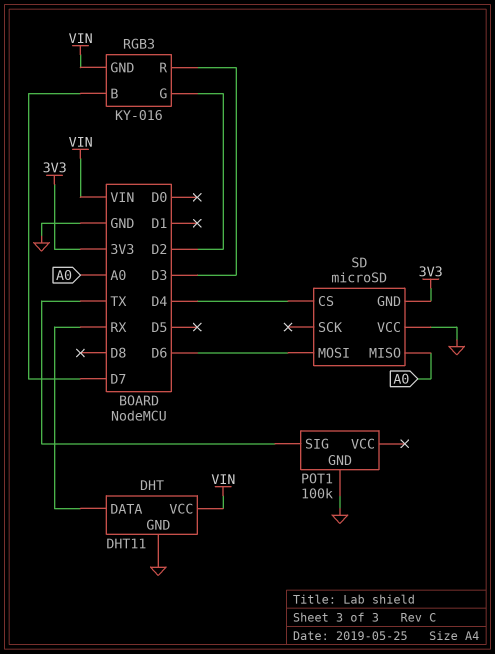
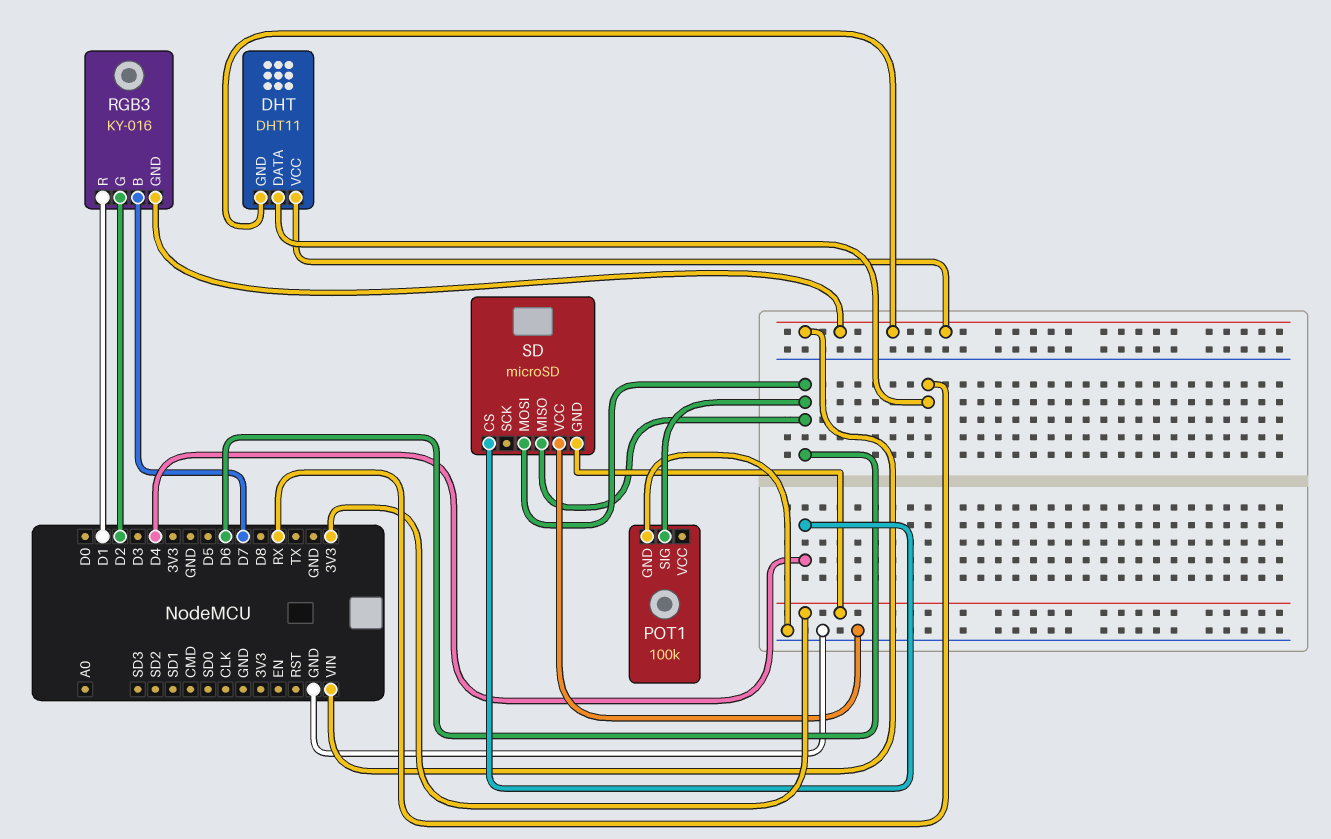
DHT pin GND: GND -> VIN
POT1 pin SIG: TX -> D6
RGB3 pin R: D3 -> D1
SD pin MISO: A0 -> D6

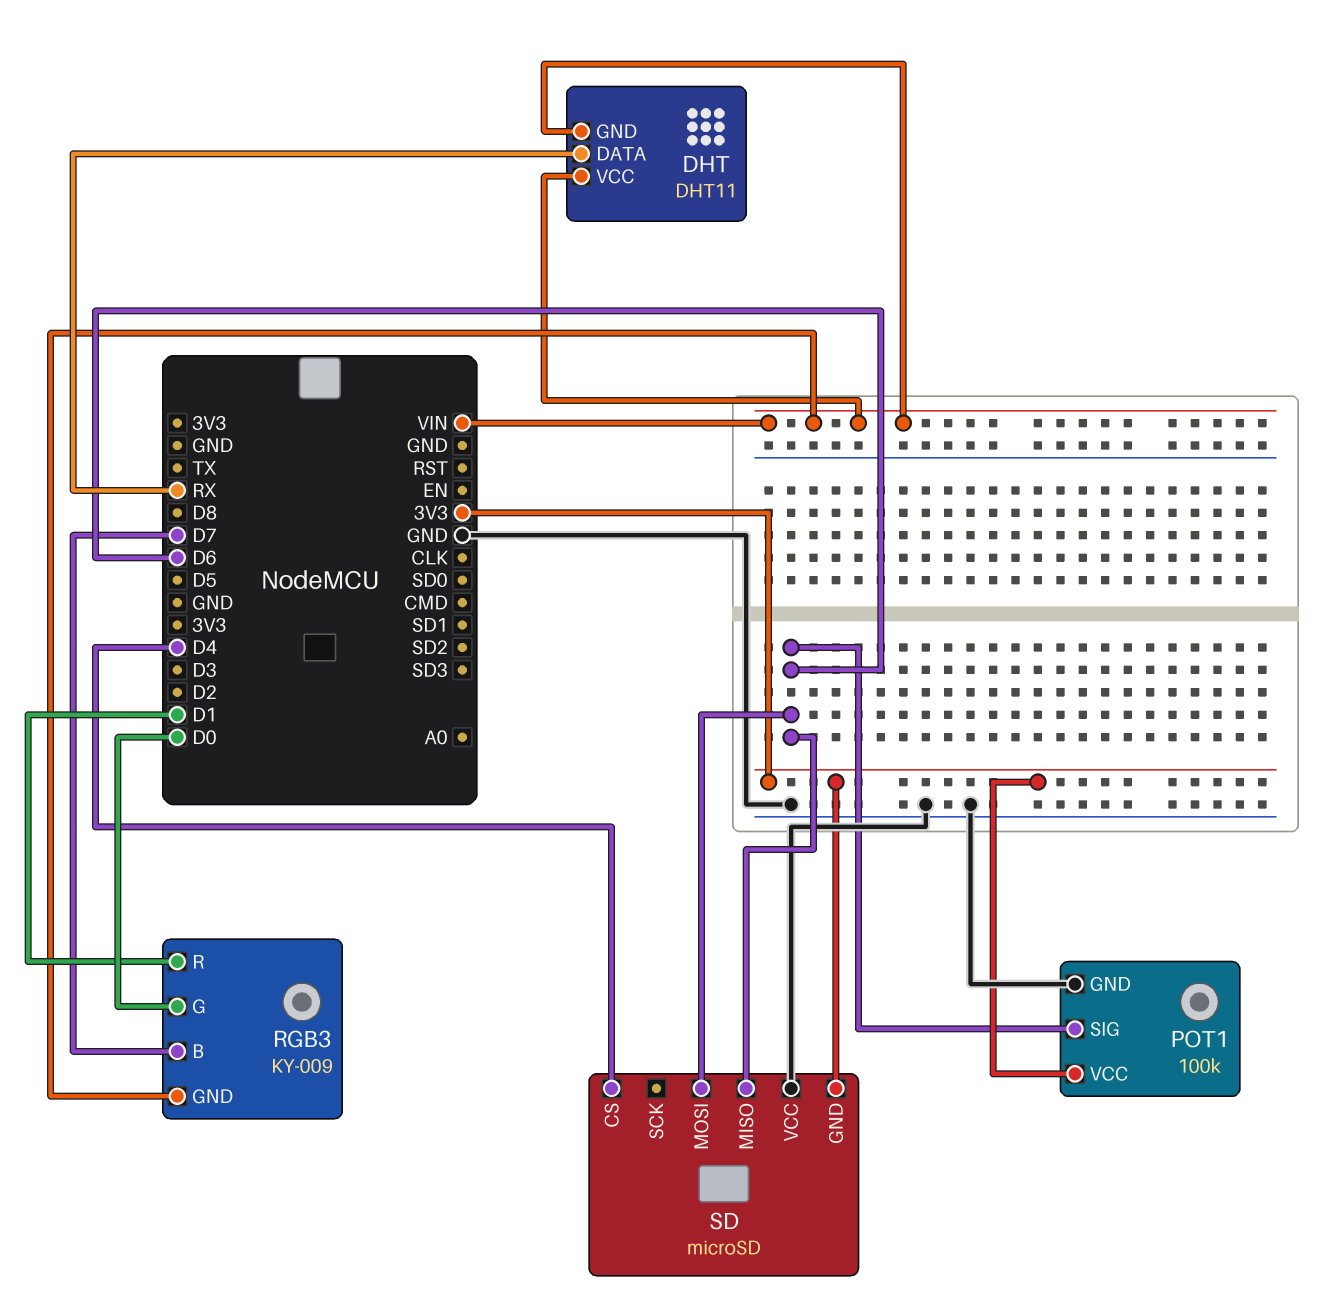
POT1 pin VCC: none -> 3V3
RGB3: KY-016 -> KY-009
RGB3 pin G: D2 -> D0

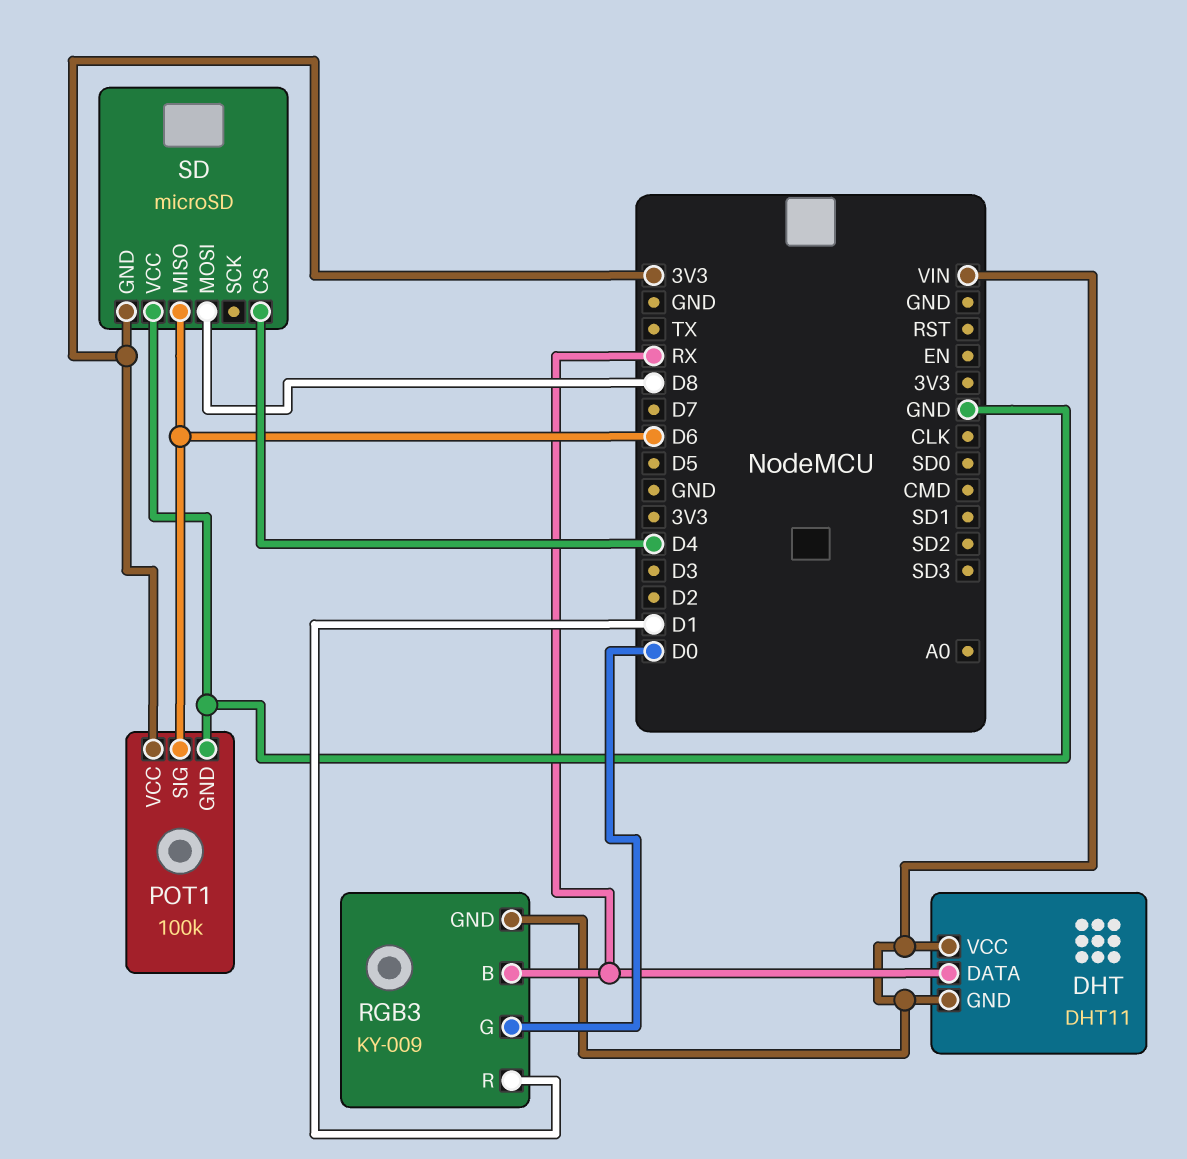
RGB3 pin B: D7 -> RX
SD pin MOSI: D6 -> D8

